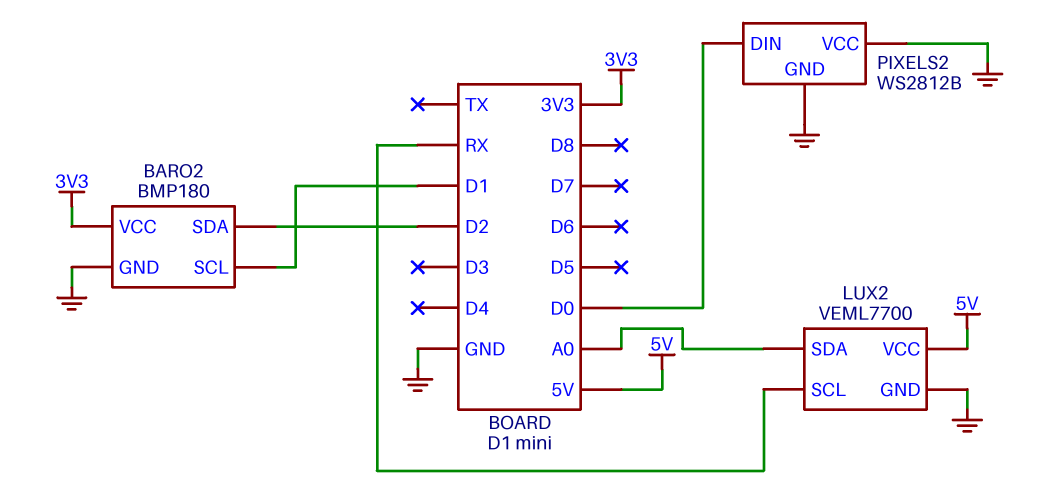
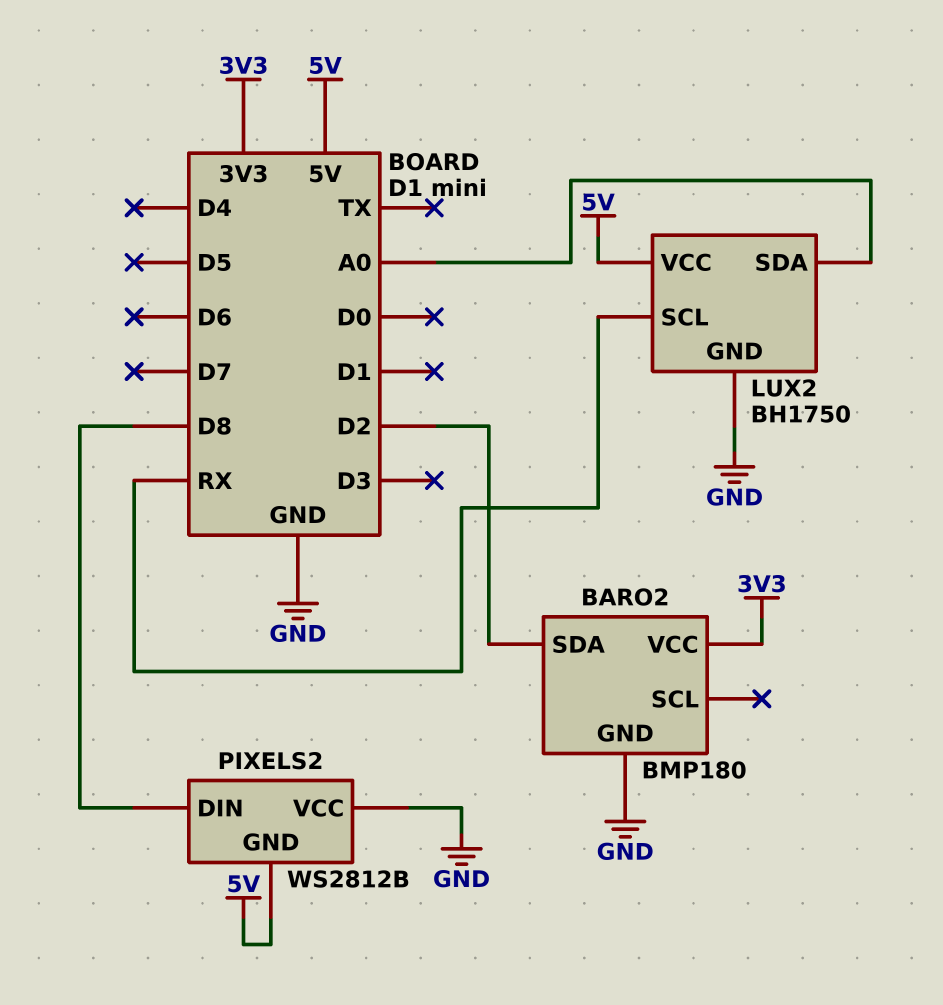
BARO2 pin SCL: D1 -> none
LUX2: VEML7700 -> BH1750
PIXELS2 pin DIN: D0 -> D8
PIXELS2 pin GND: GND -> 5V

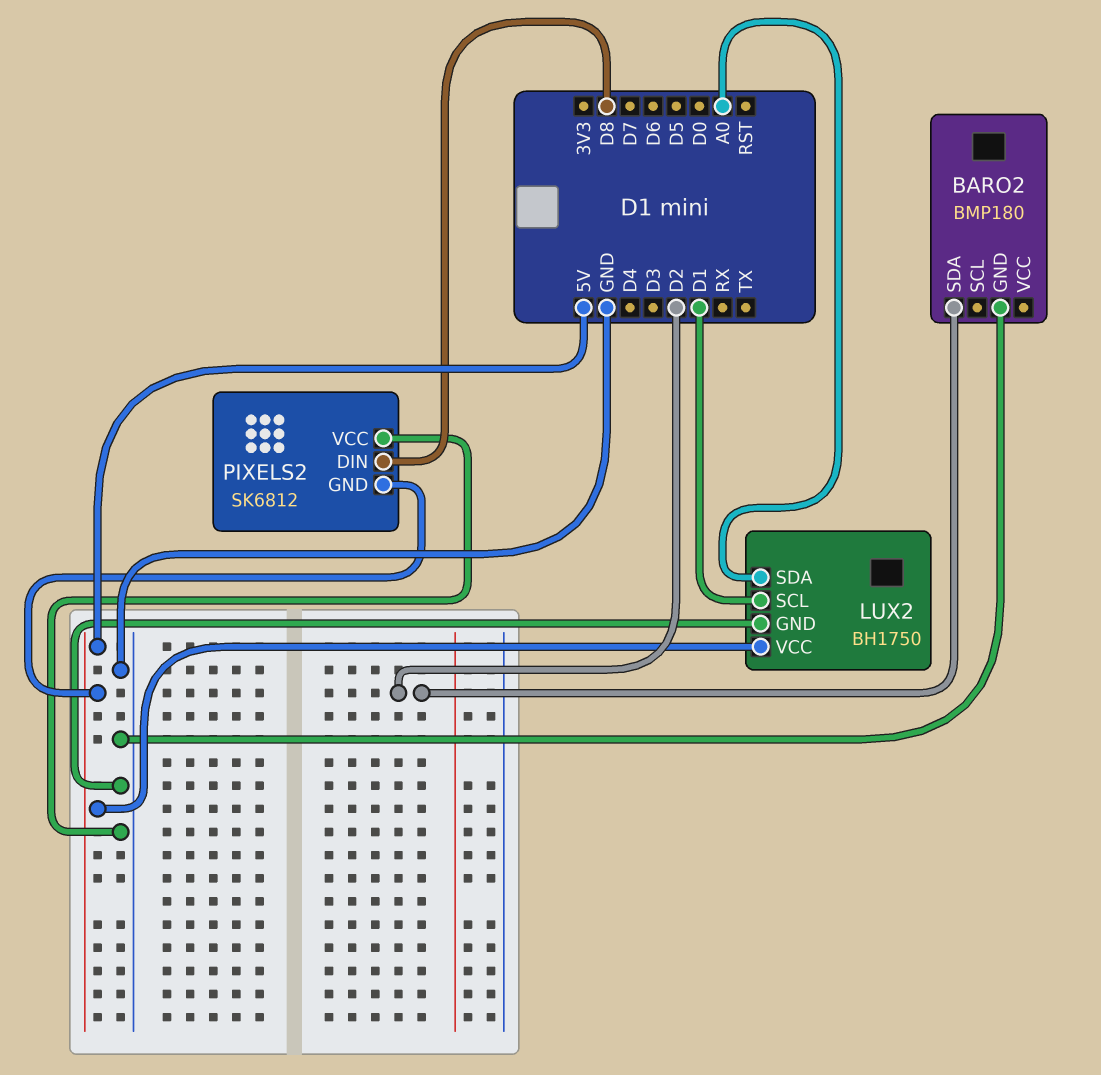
BARO2 pin VCC: 3V3 -> none
LUX2 pin SCL: RX -> D1
PIXELS2: WS2812B -> SK6812

